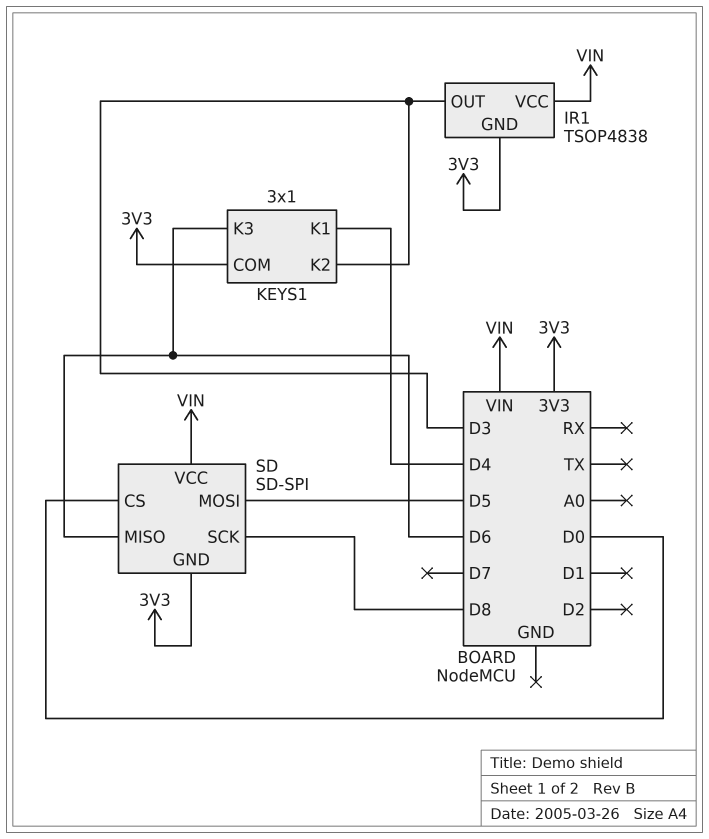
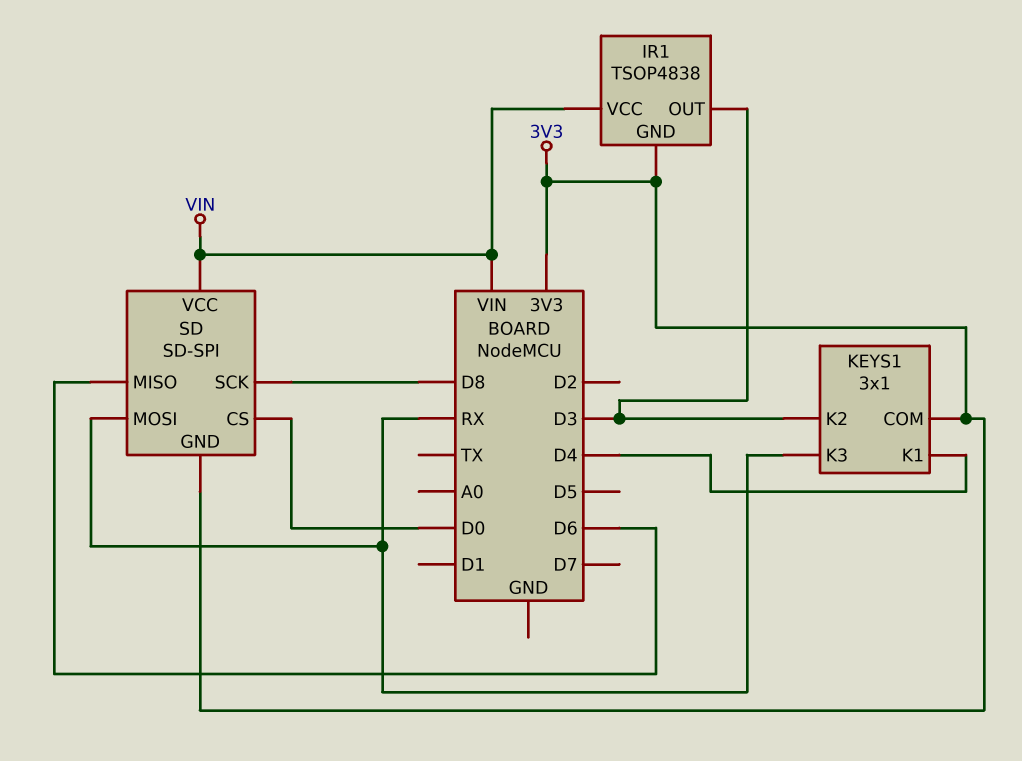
KEYS1 pin K3: D6 -> RX
SD pin MOSI: D5 -> RX

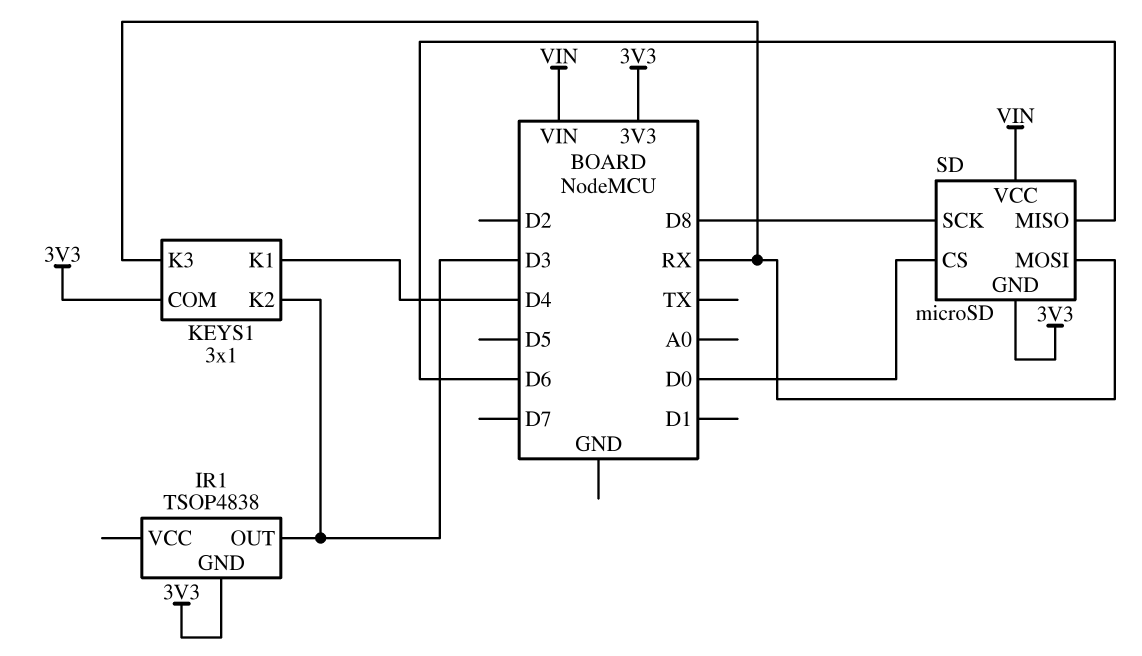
IR1 pin VCC: VIN -> none
SD: SD-SPI -> microSD

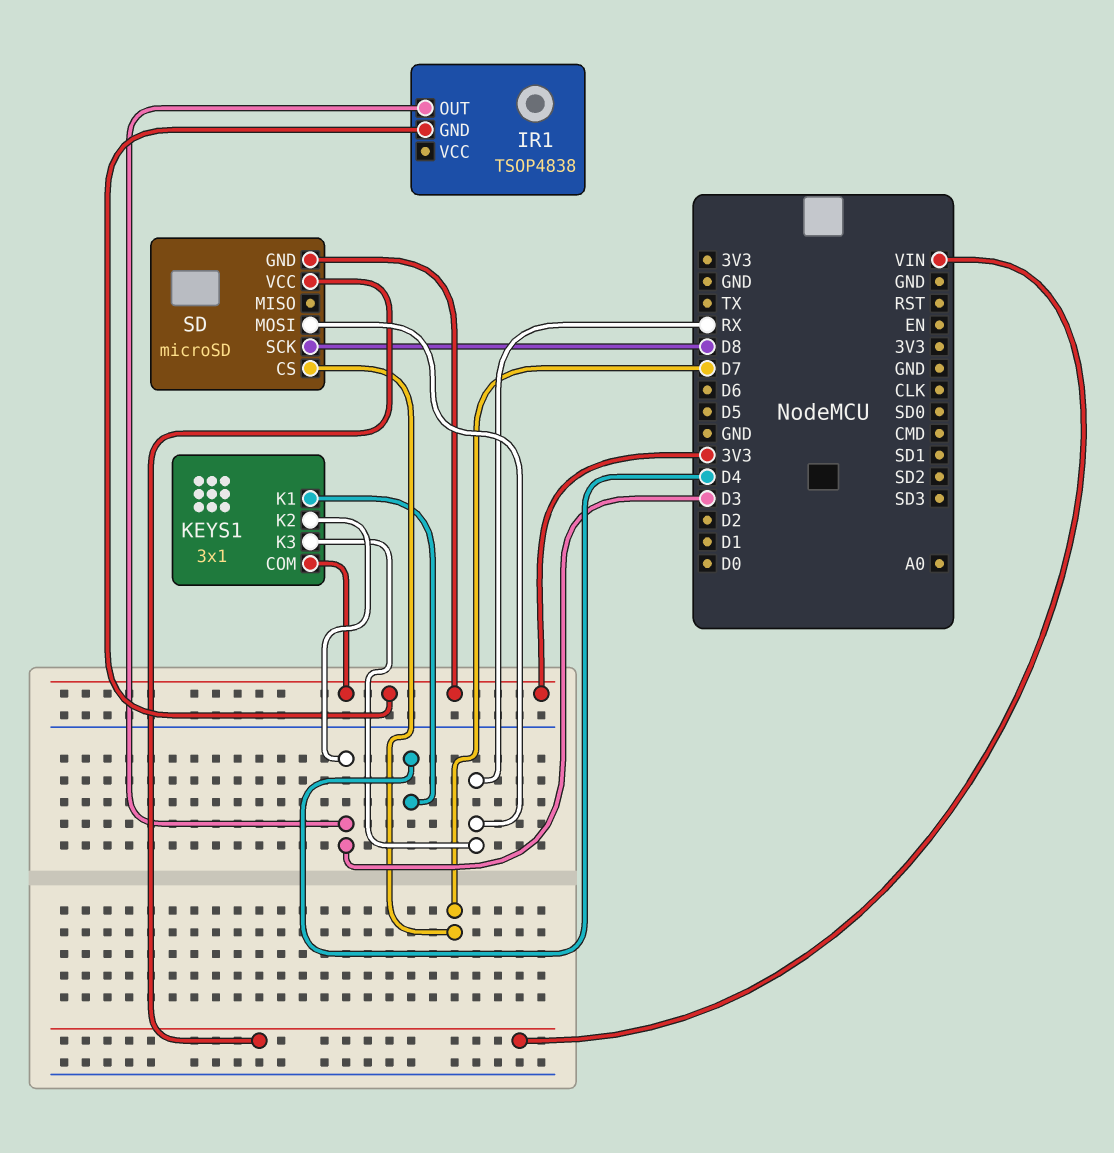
SD pin CS: D0 -> D7
SD pin MISO: D6 -> none

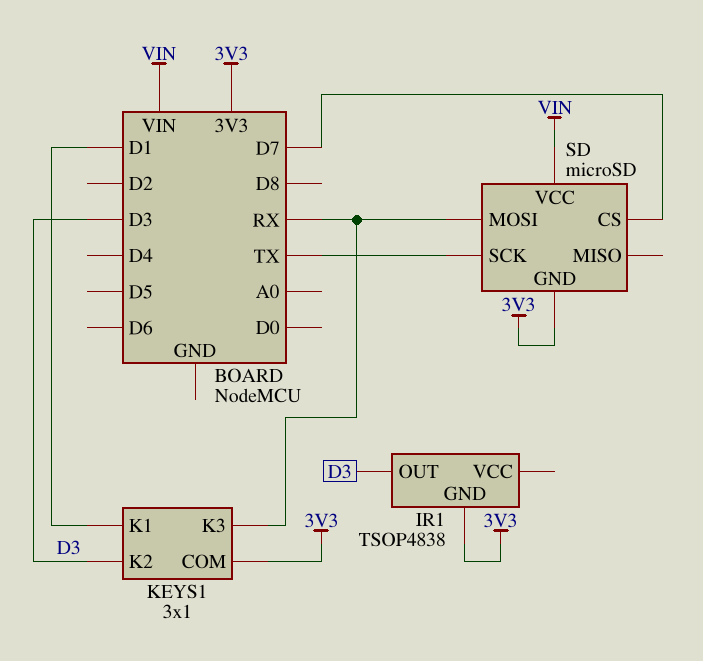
KEYS1 pin K1: D4 -> D1
SD pin SCK: D8 -> TX

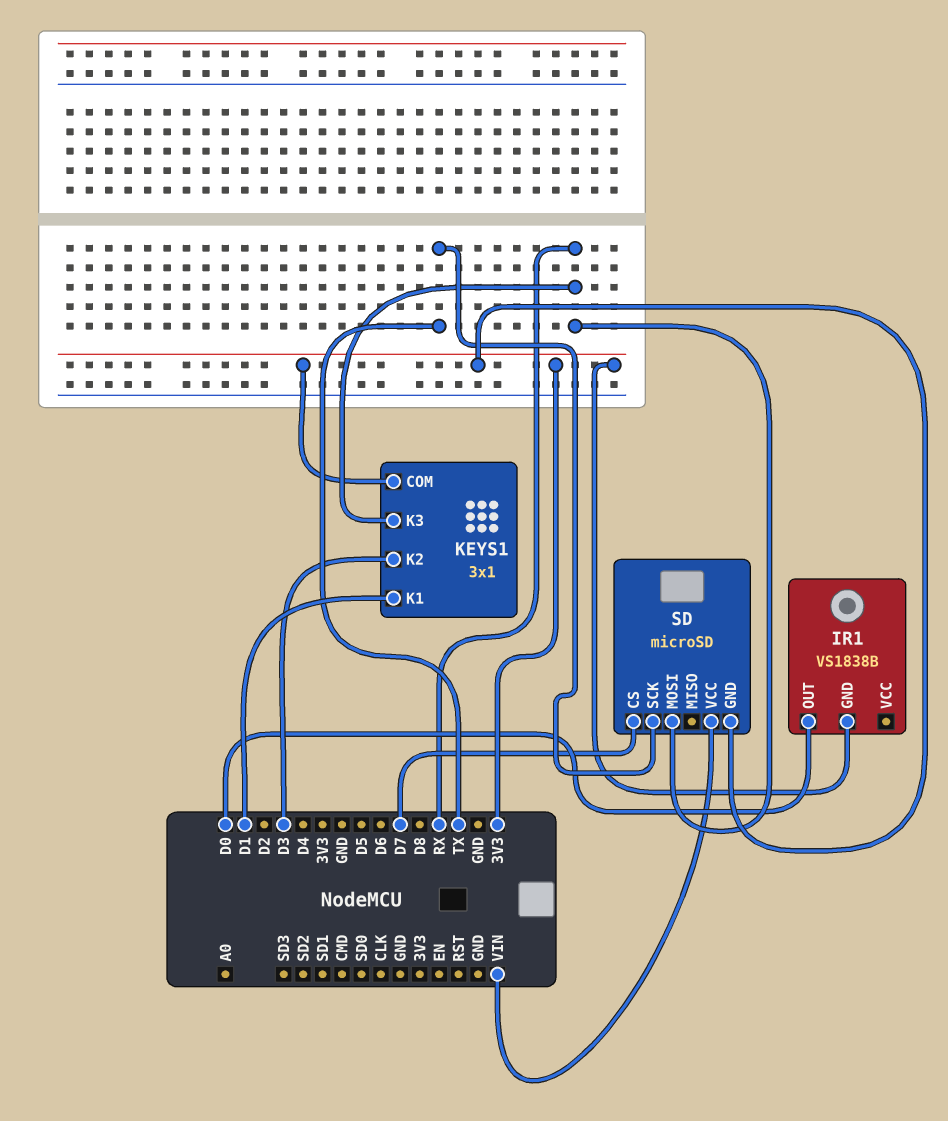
IR1: TSOP4838 -> VS1838B
IR1 pin OUT: D3 -> D0

